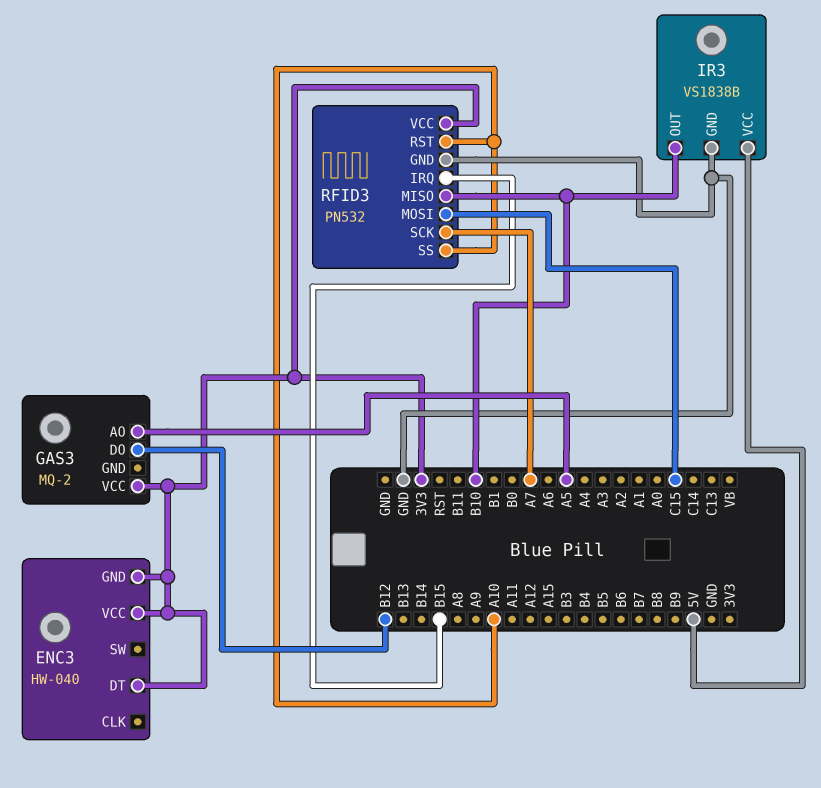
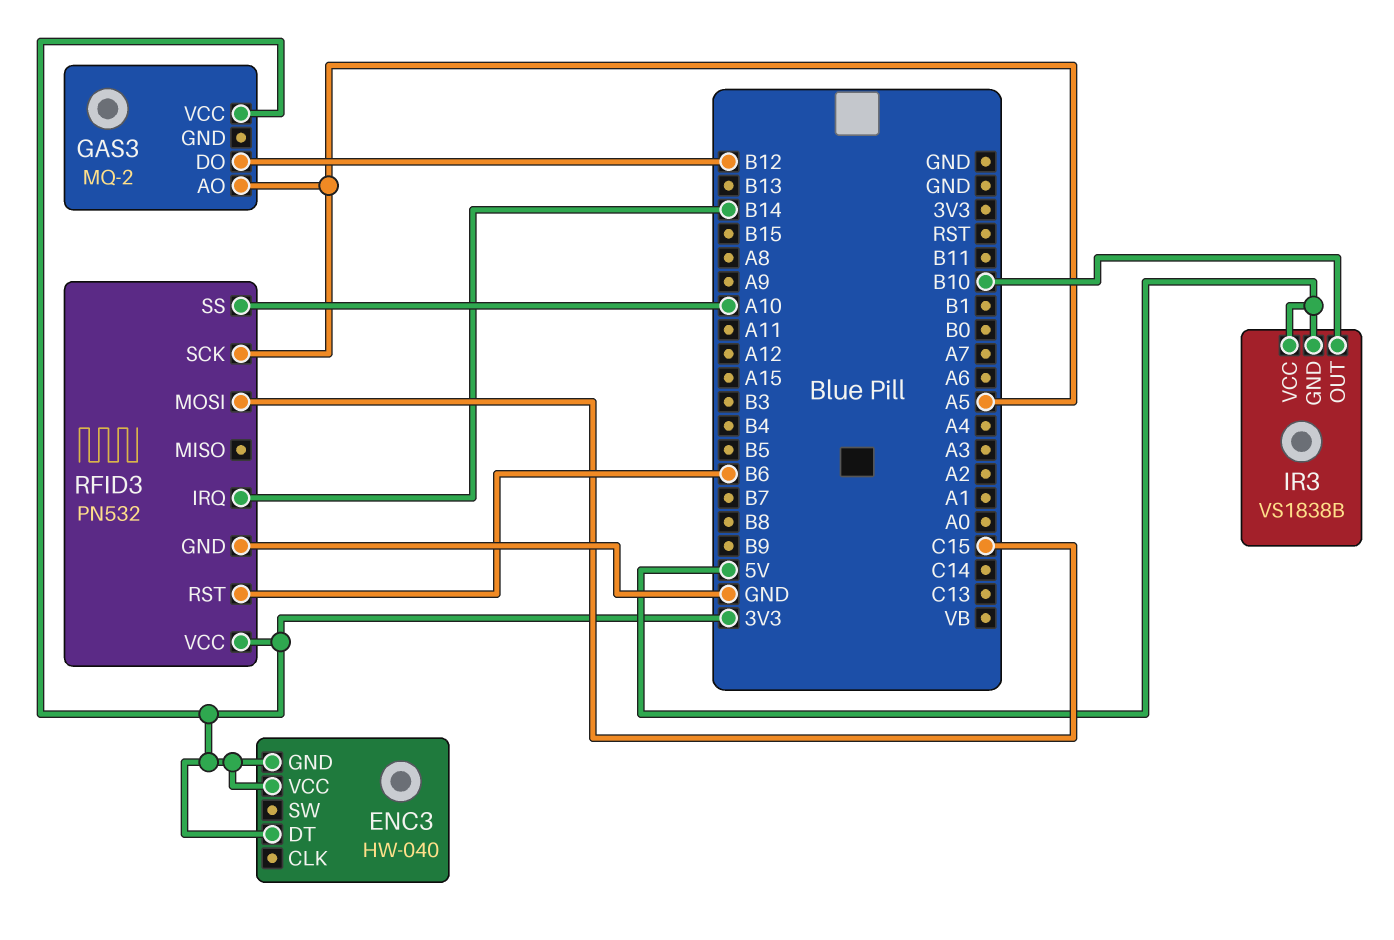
IR3 pin GND: GND -> 5V
RFID3 pin IRQ: B15 -> B14
RFID3 pin MISO: B10 -> none
RFID3 pin RST: A10 -> B6
RFID3 pin SCK: A7 -> A5

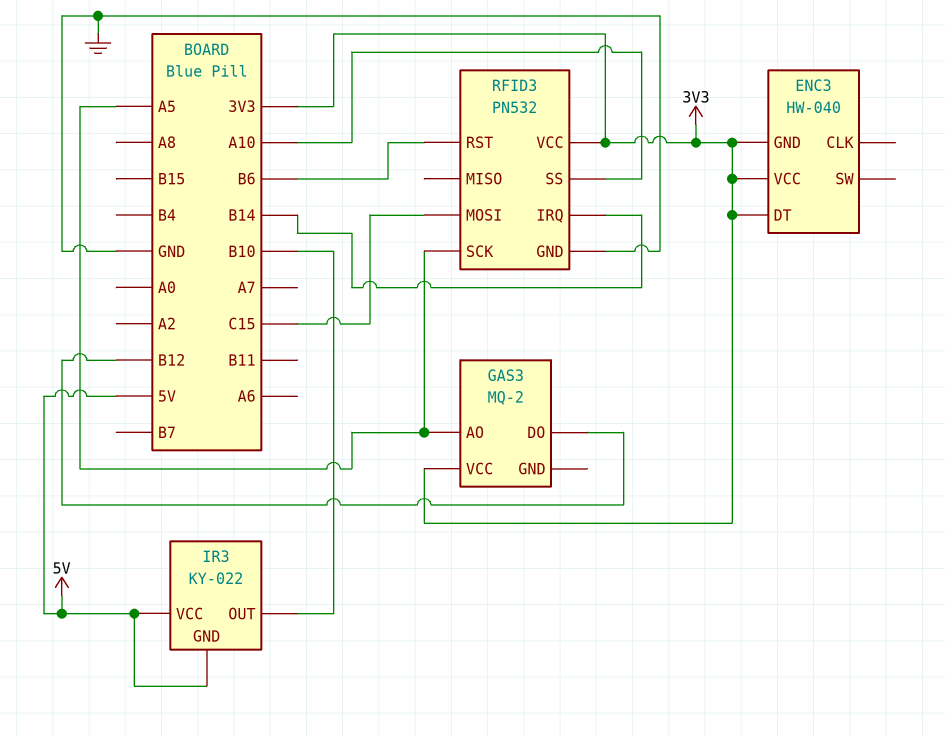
IR3: VS1838B -> KY-022

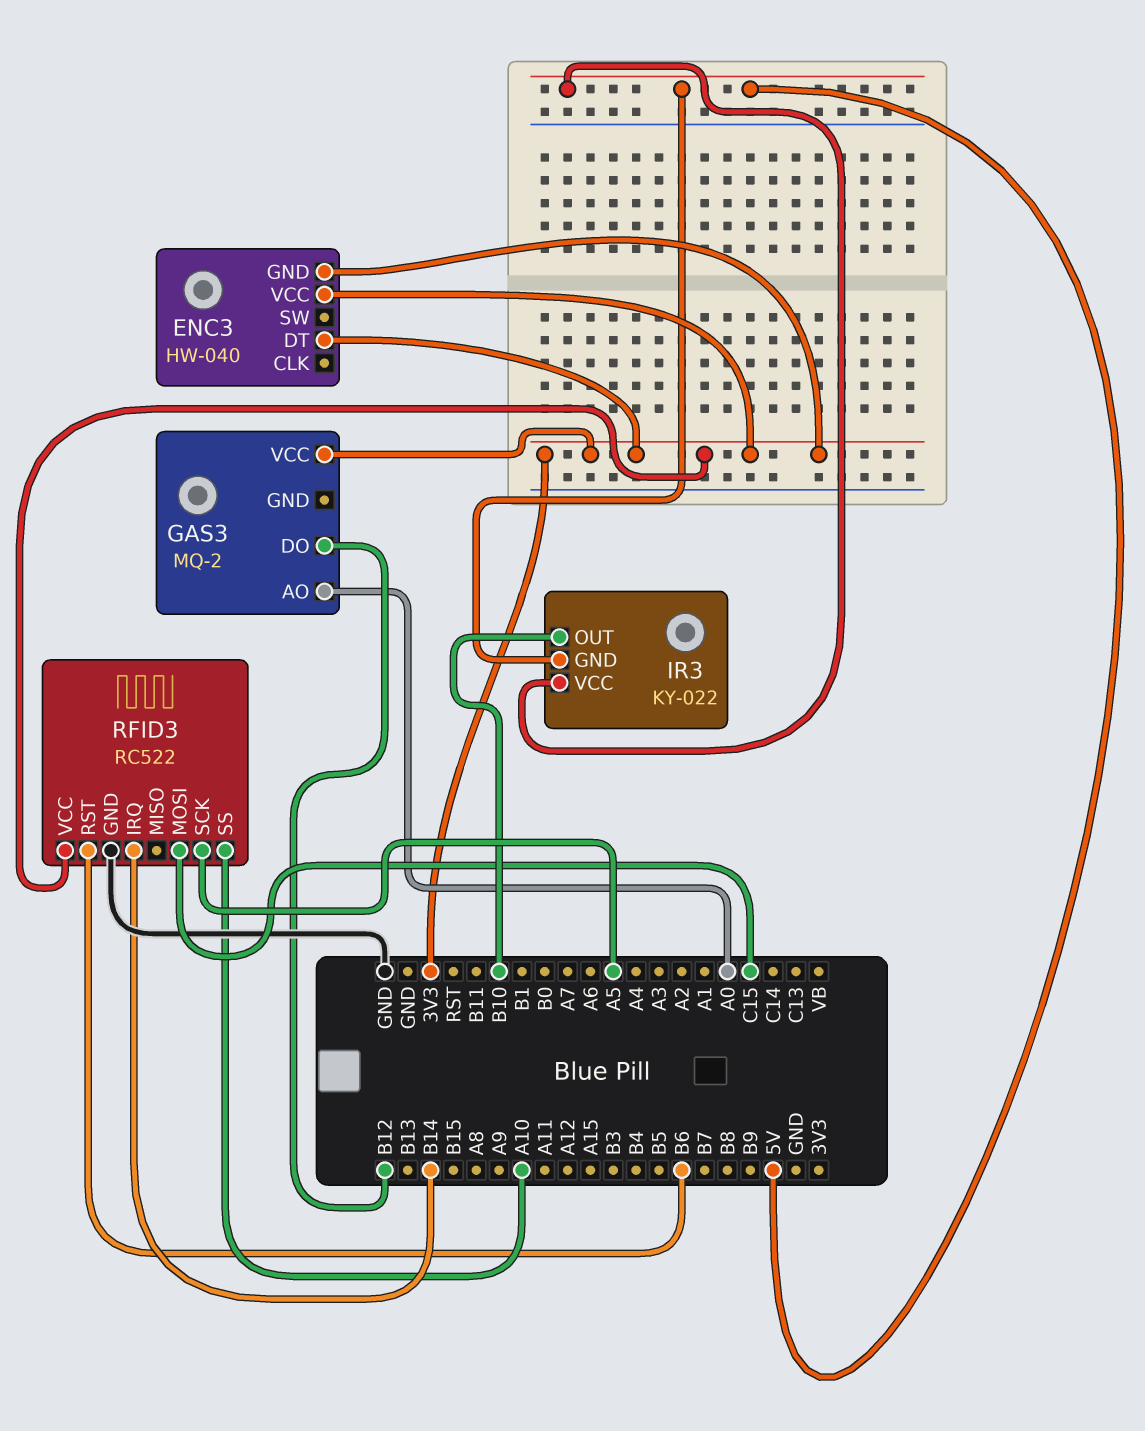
GAS3 pin AO: A5 -> A0
RFID3: PN532 -> RC522

